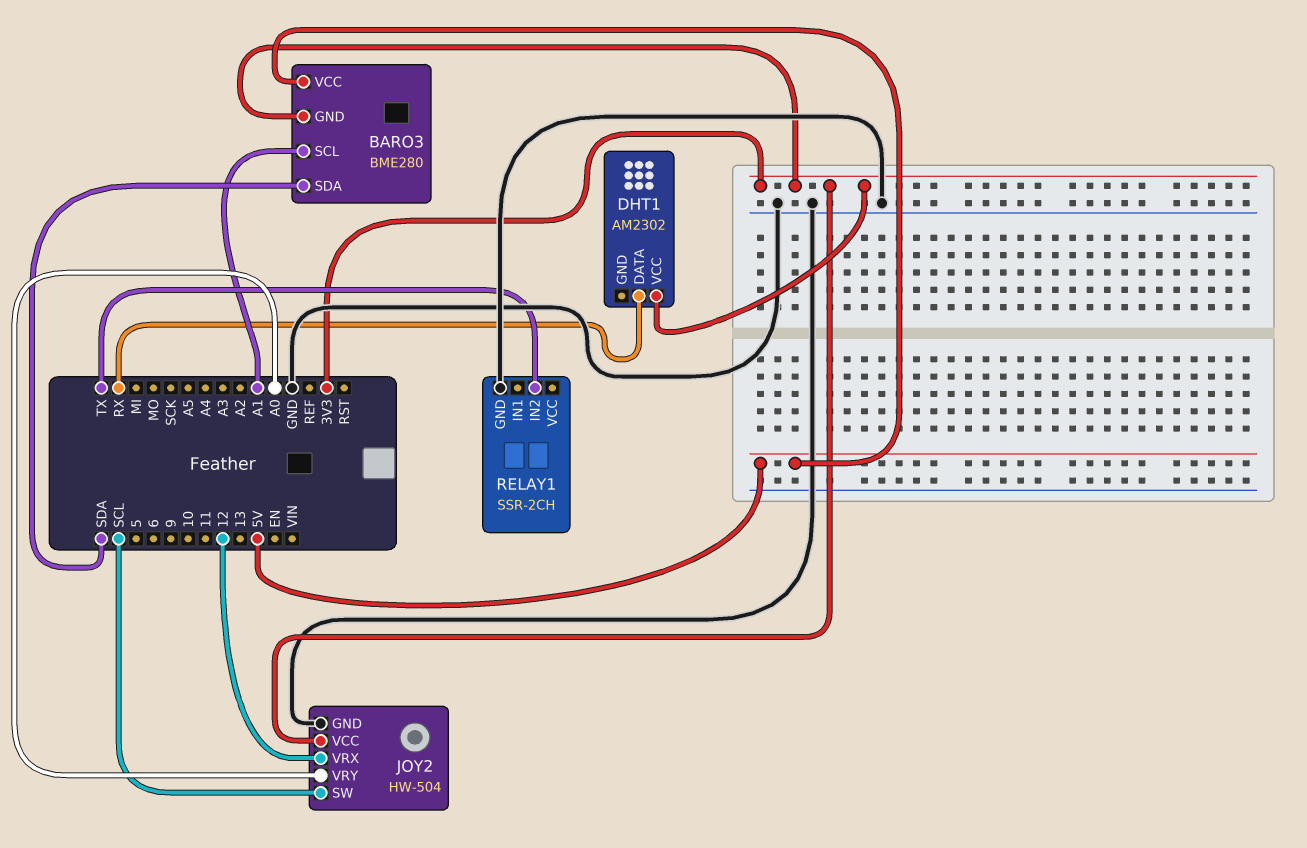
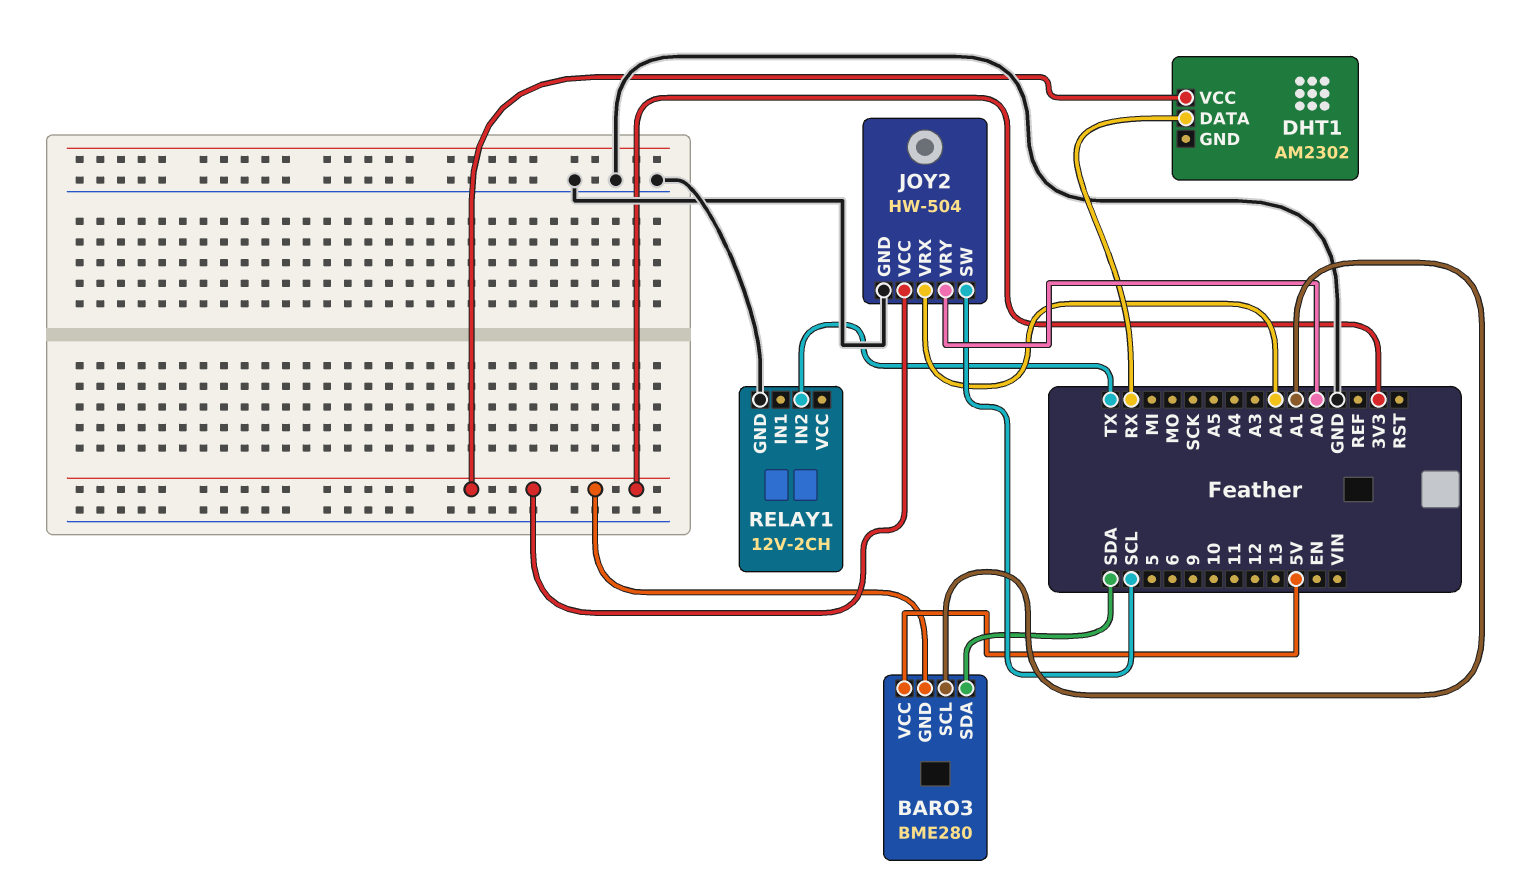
JOY2 pin VRX: 12 -> A2
RELAY1: SSR-2CH -> 12V-2CH

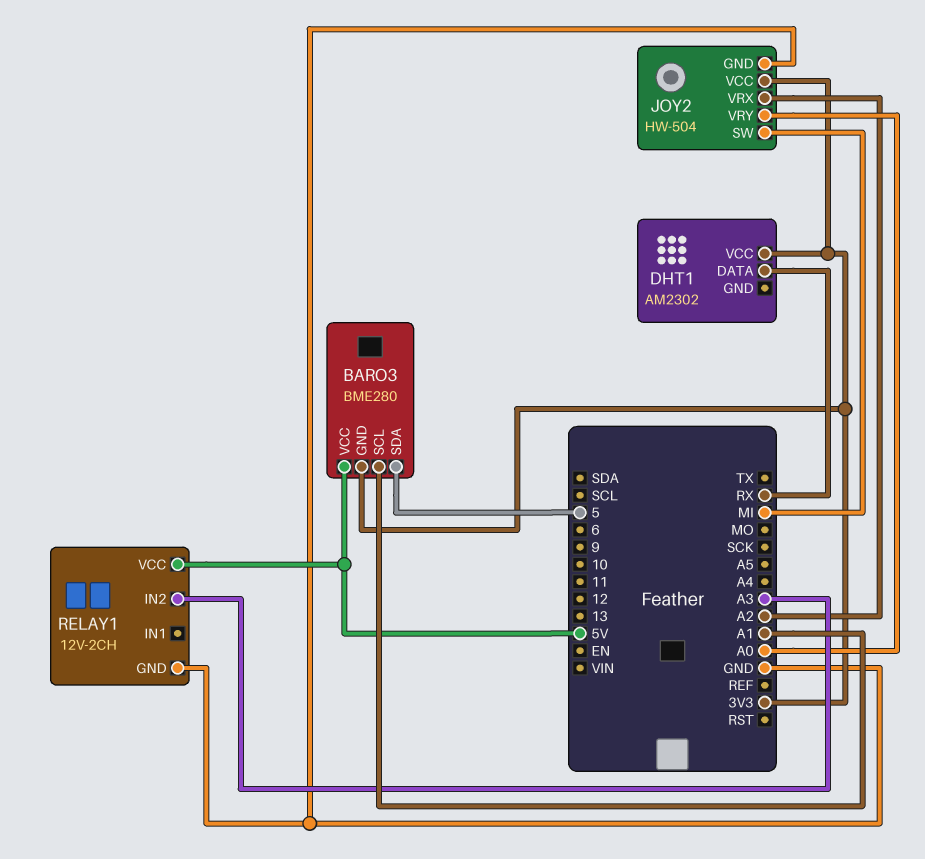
BARO3 pin SDA: SDA -> 5
JOY2 pin SW: SCL -> MI
RELAY1 pin IN2: TX -> A3
RELAY1 pin VCC: none -> 5V

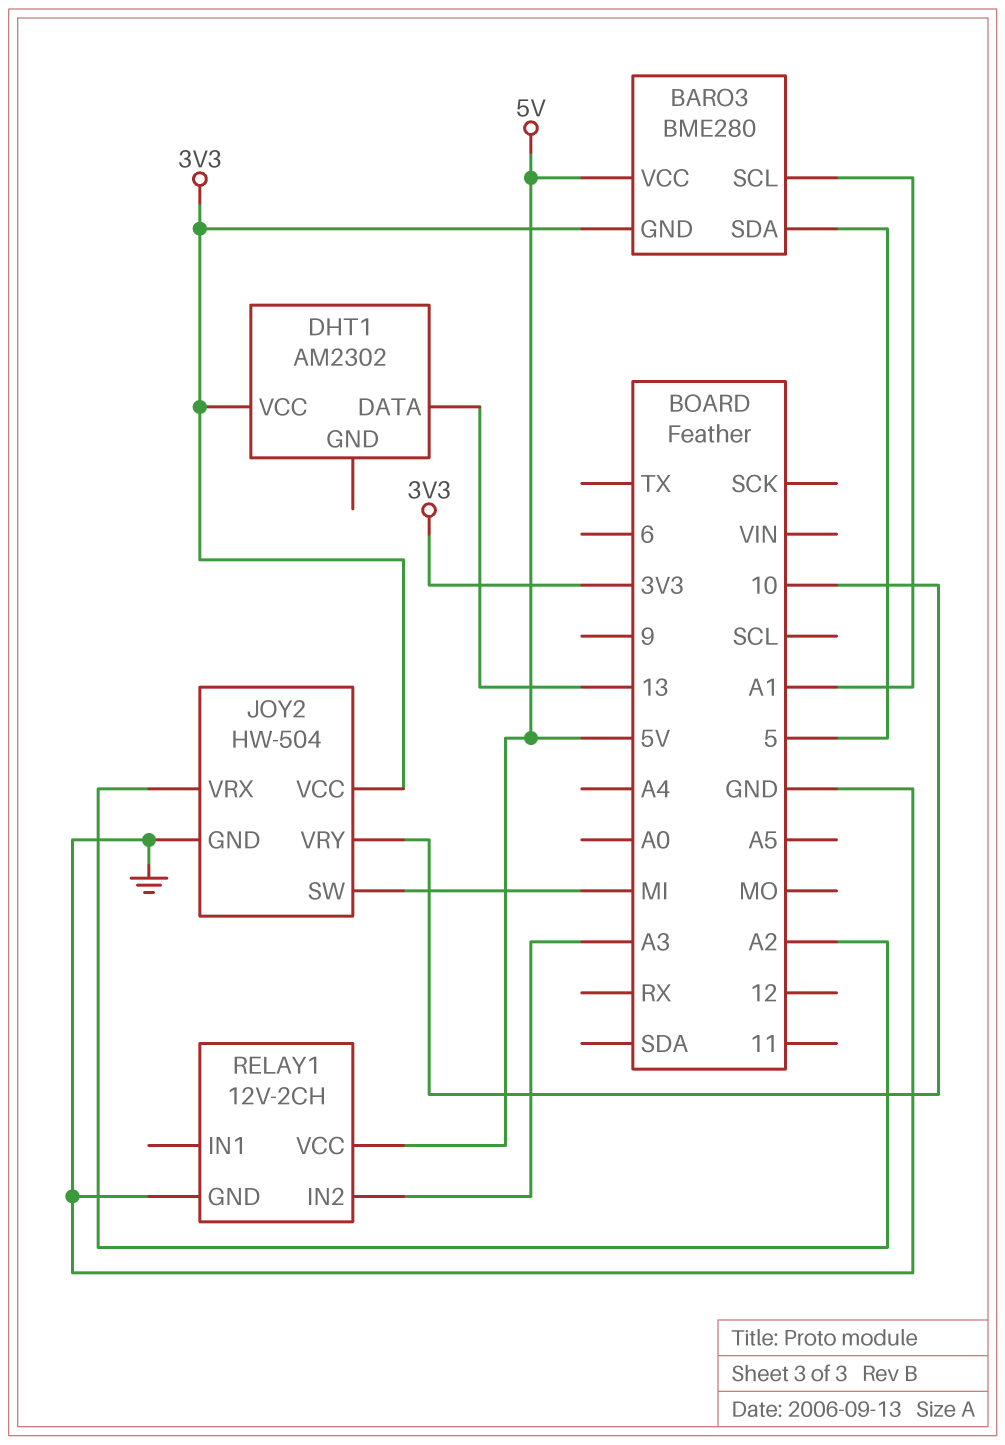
DHT1 pin DATA: RX -> 13
JOY2 pin VRY: A0 -> 10

